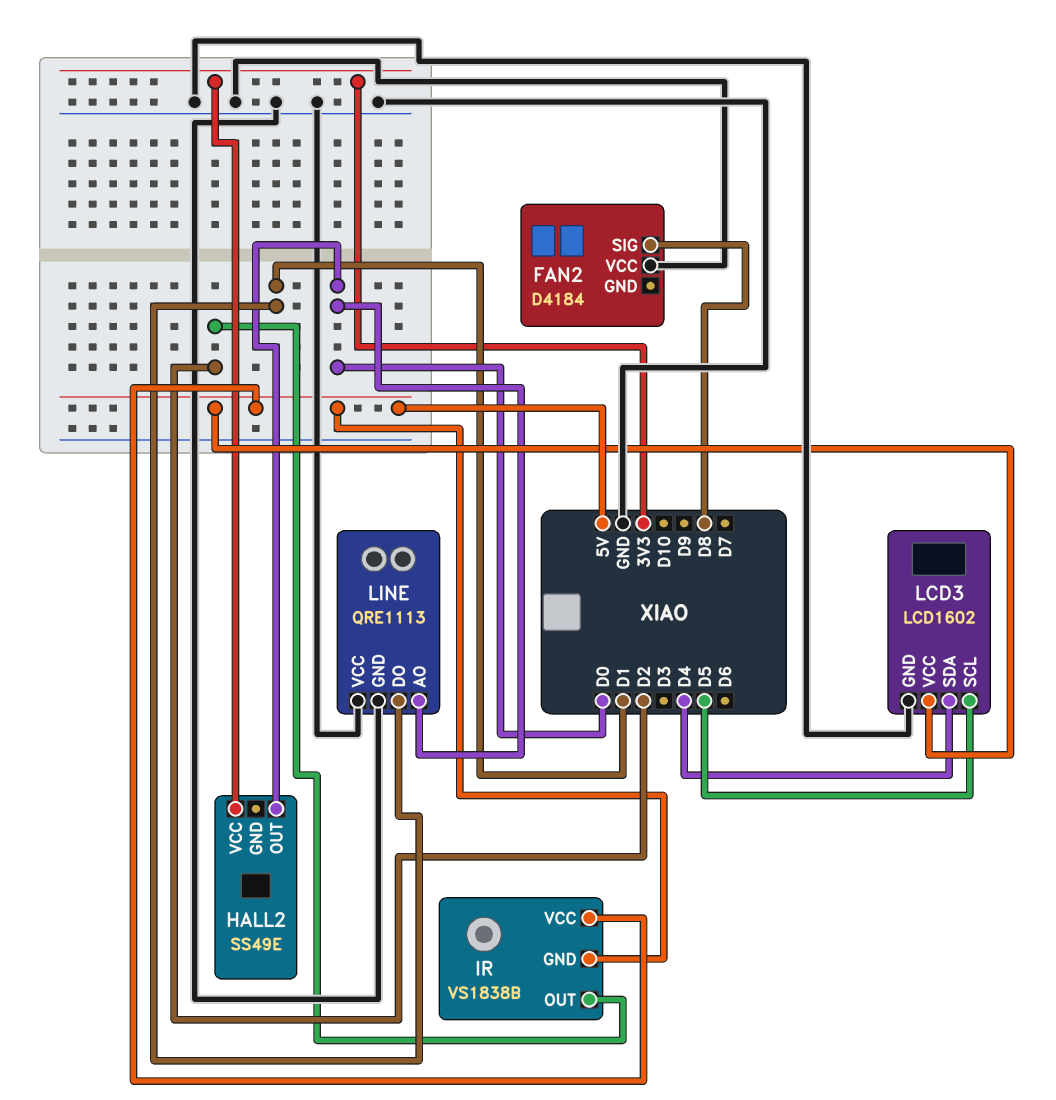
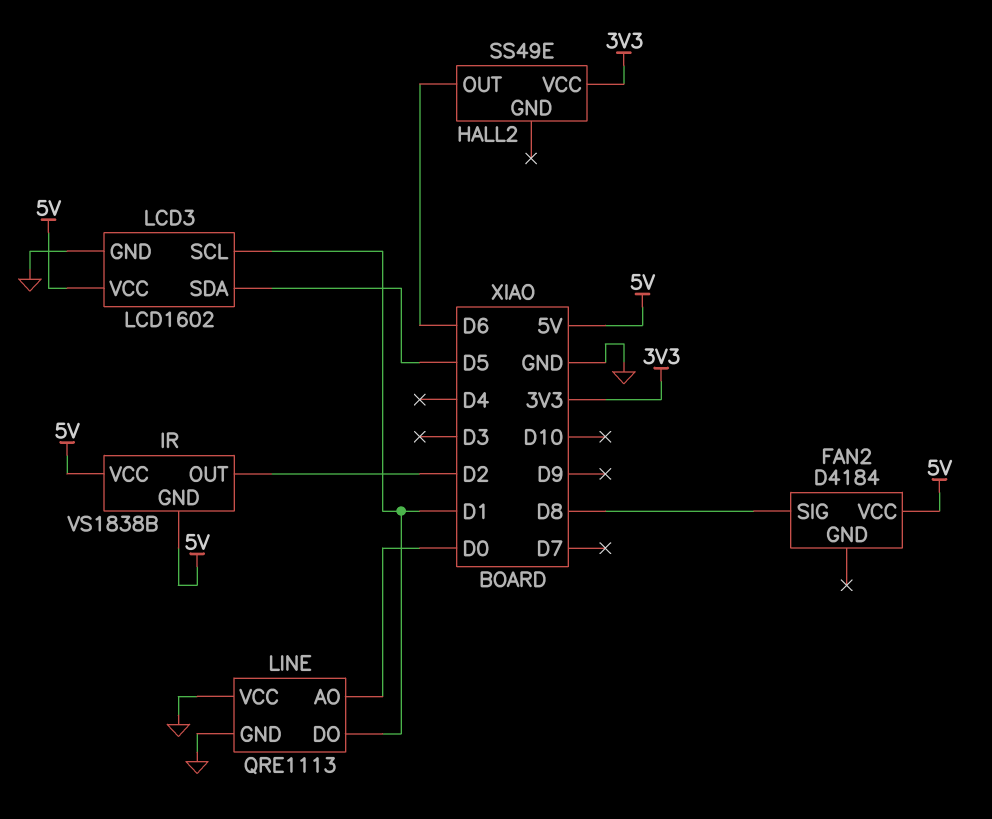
FAN2 pin VCC: GND -> 5V
HALL2 pin OUT: D0 -> D6
LCD3 pin SCL: D5 -> D1
LCD3 pin SDA: D4 -> D5

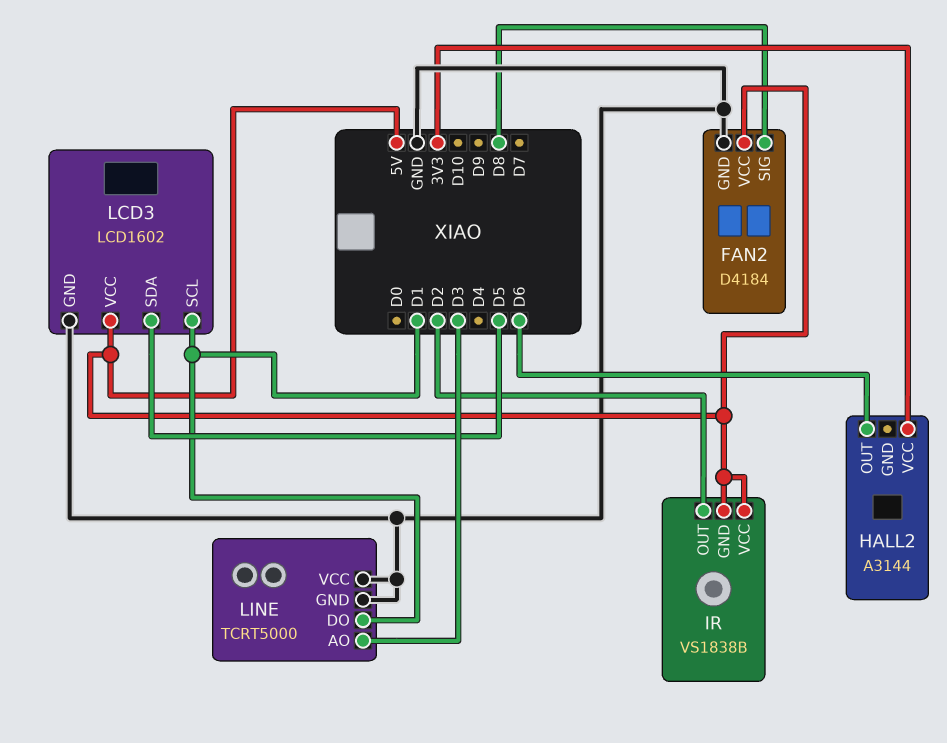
FAN2 pin GND: none -> GND
HALL2: SS49E -> A3144
LINE: QRE1113 -> TCRT5000
LINE pin AO: D0 -> D3

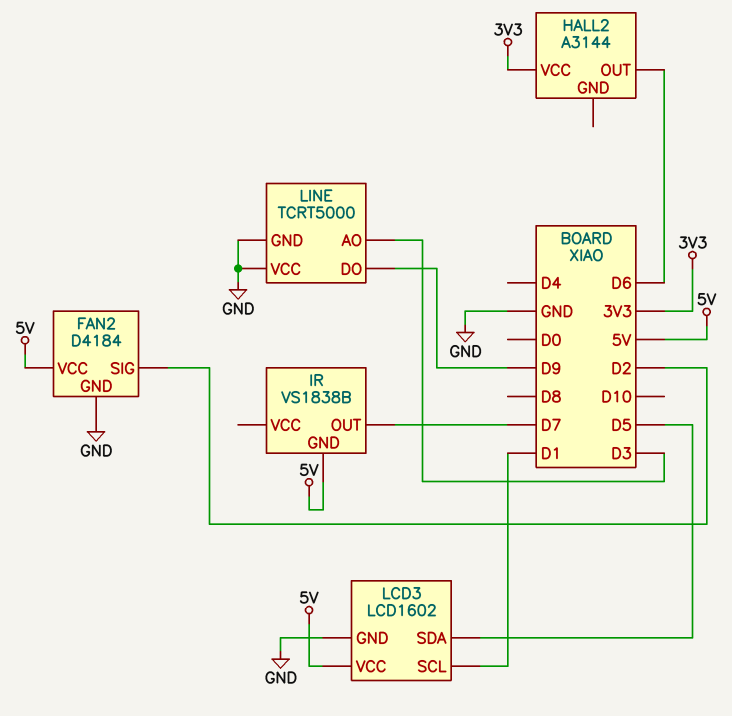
FAN2 pin SIG: D8 -> D2
IR pin OUT: D2 -> D7
IR pin VCC: 5V -> none
LINE pin DO: D1 -> D9

